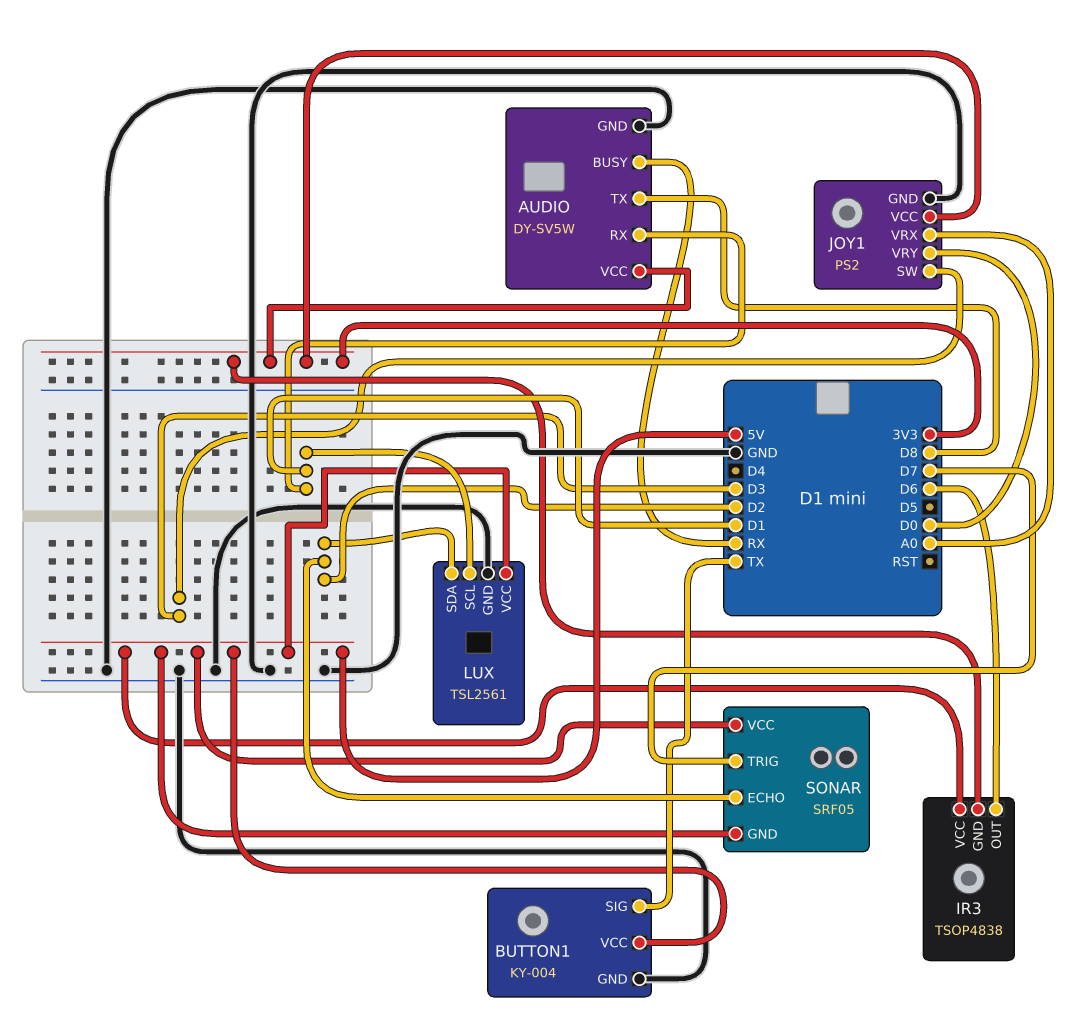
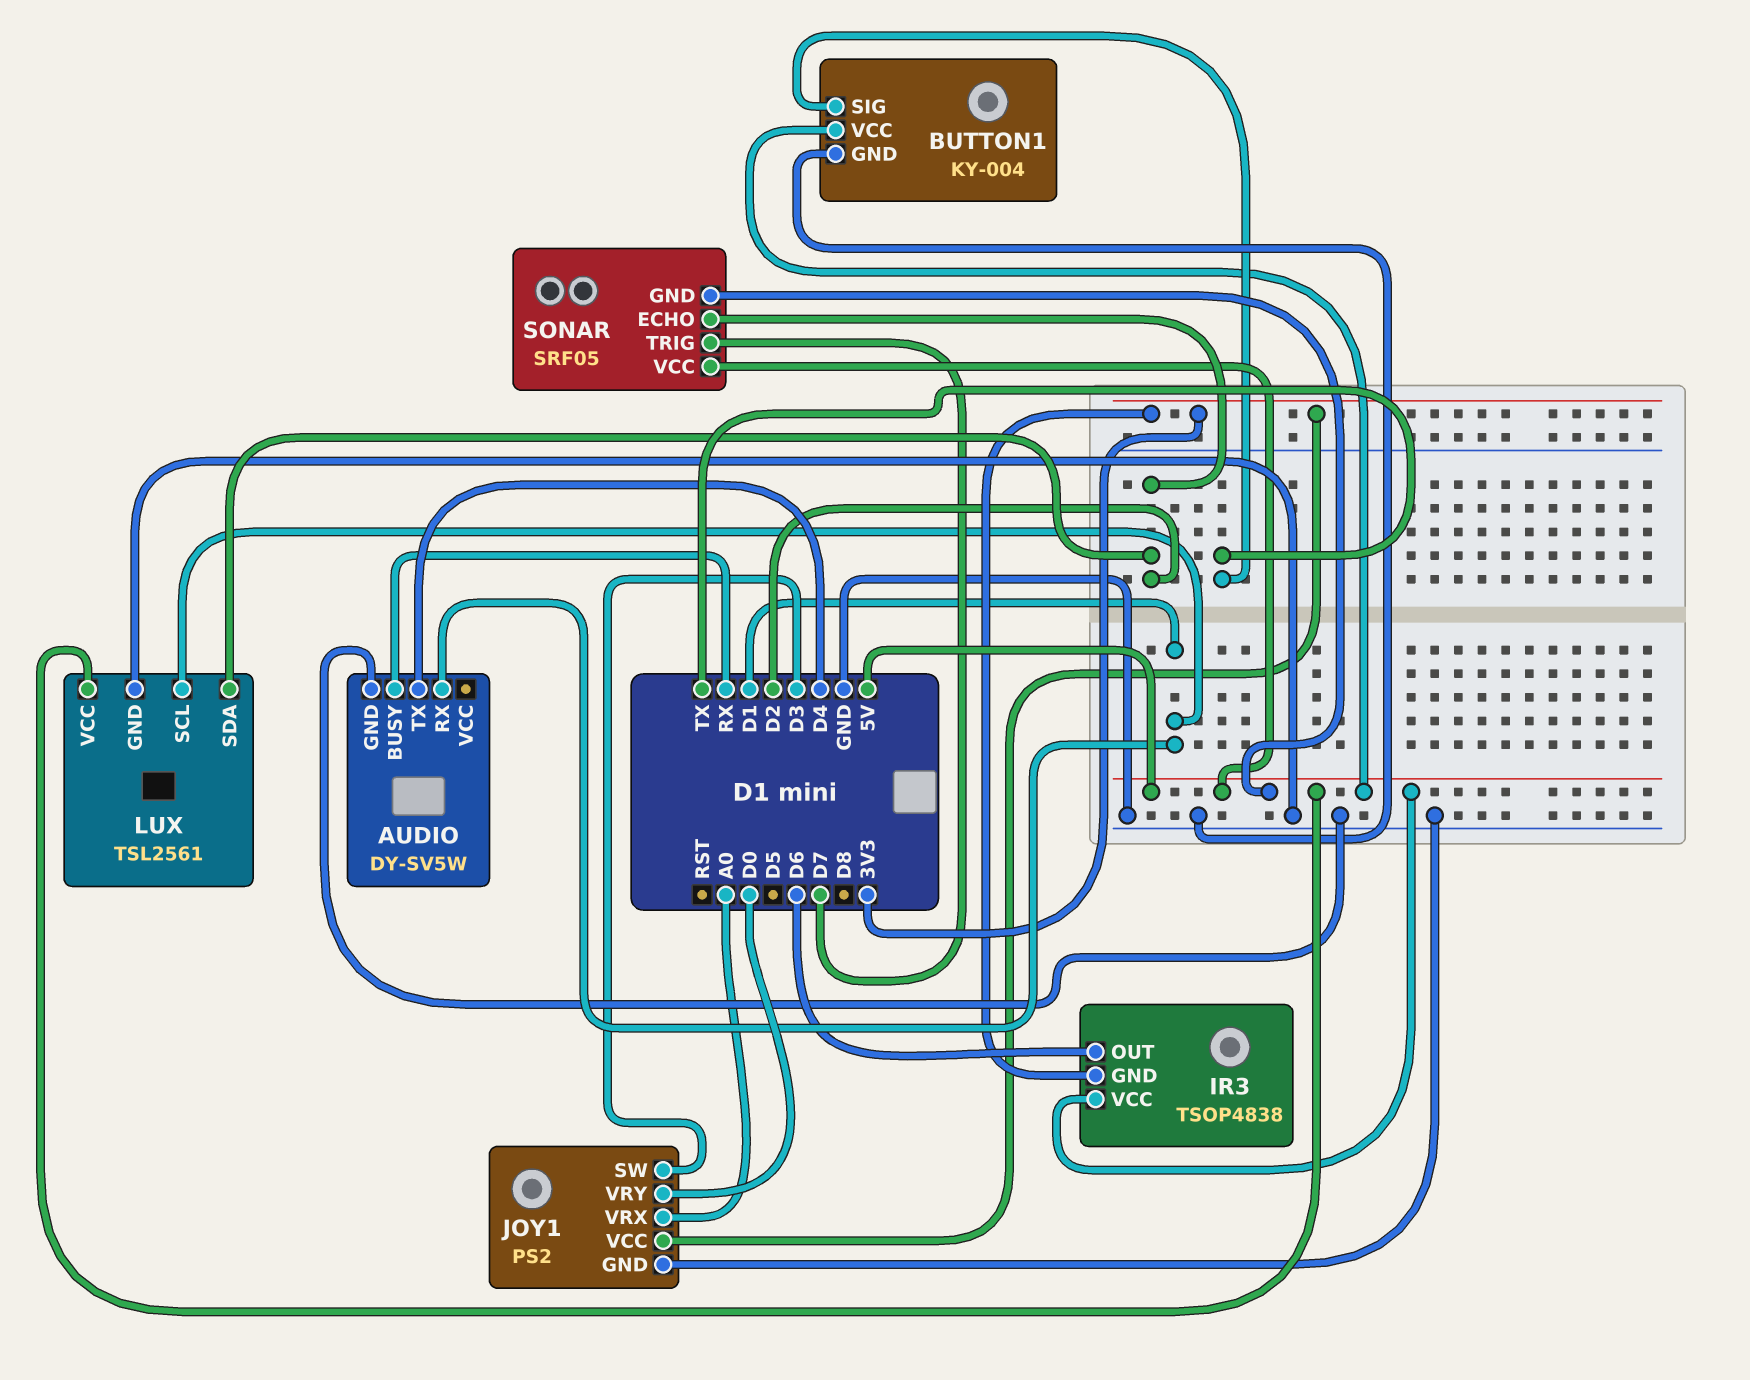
AUDIO pin TX: D8 -> D4
AUDIO pin VCC: 3V3 -> none

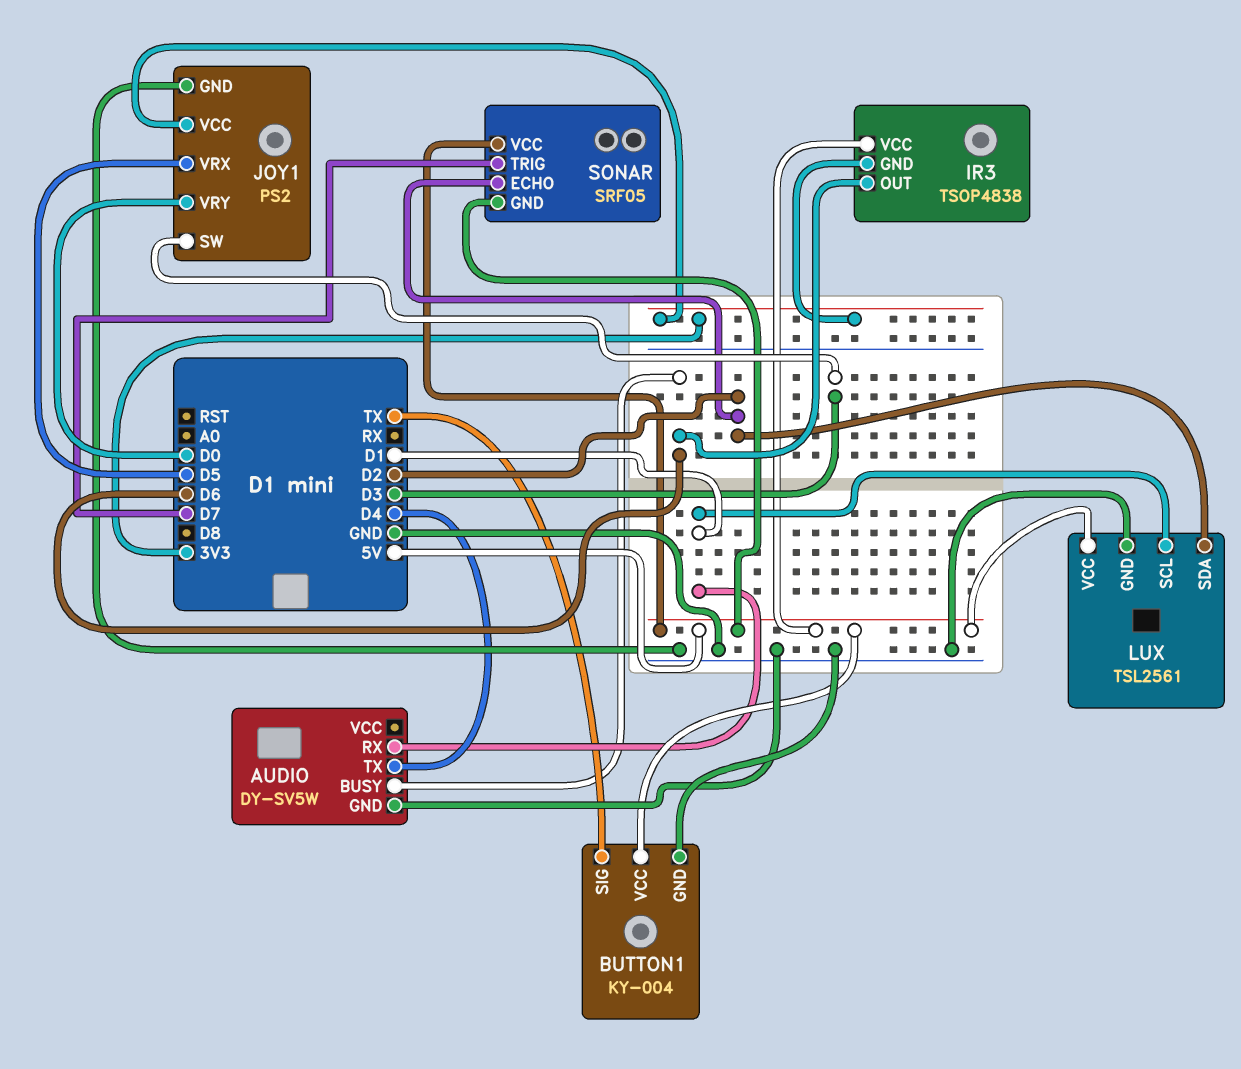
AUDIO pin BUSY: RX -> D6
JOY1 pin VRX: A0 -> D5

